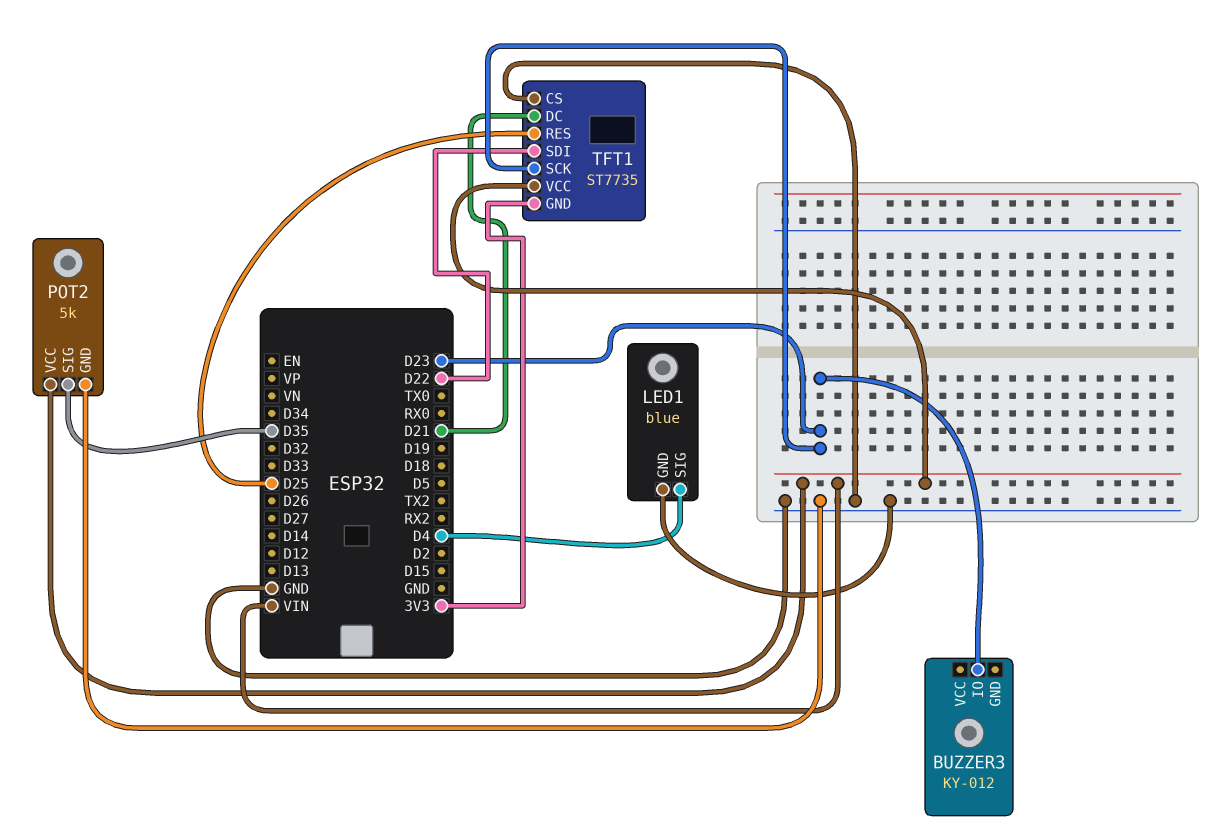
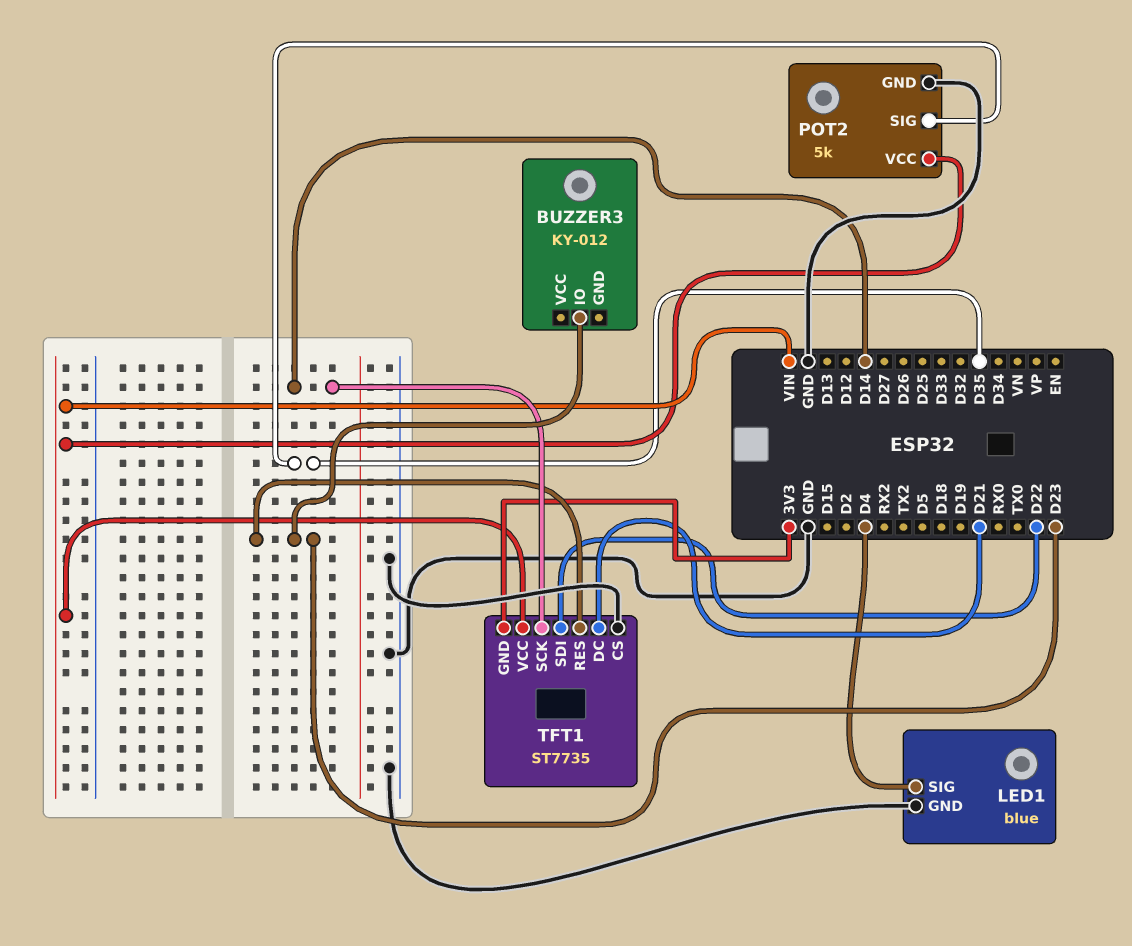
TFT1 pin RES: D25 -> D23
TFT1 pin SCK: D23 -> D14

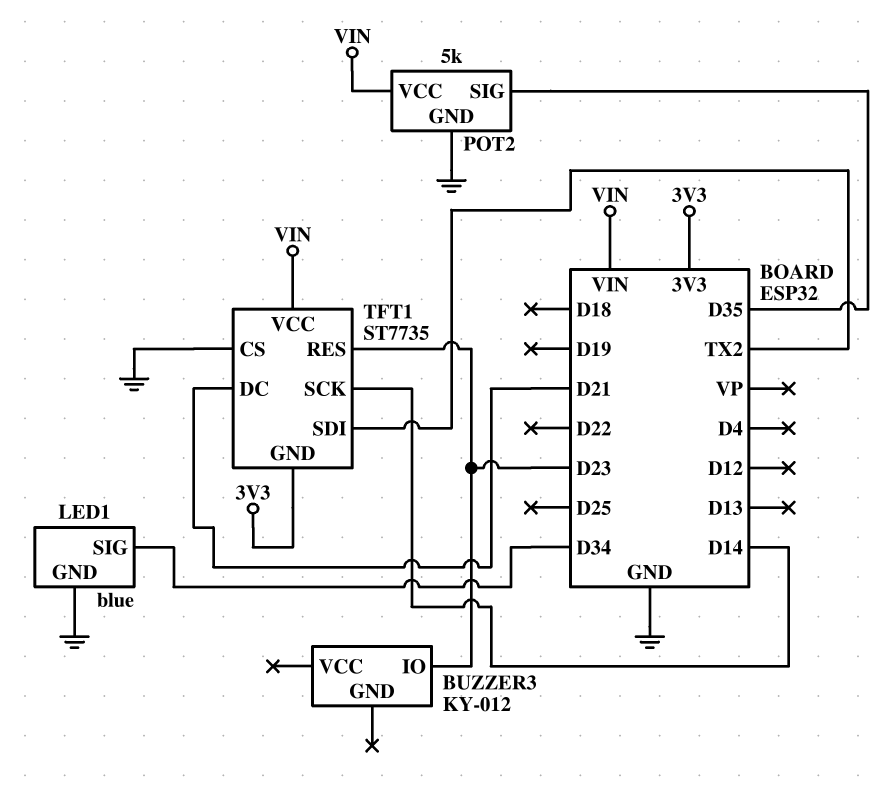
LED1 pin SIG: D4 -> D34
TFT1 pin SDI: D22 -> TX2

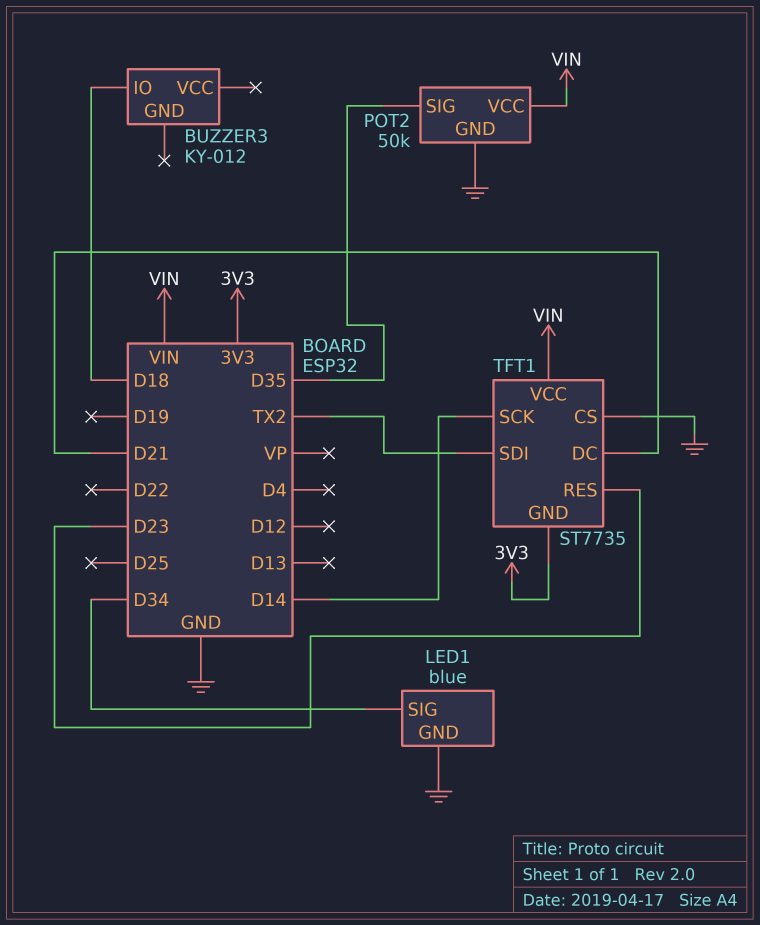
BUZZER3 pin IO: D23 -> D18
POT2: 5k -> 50k

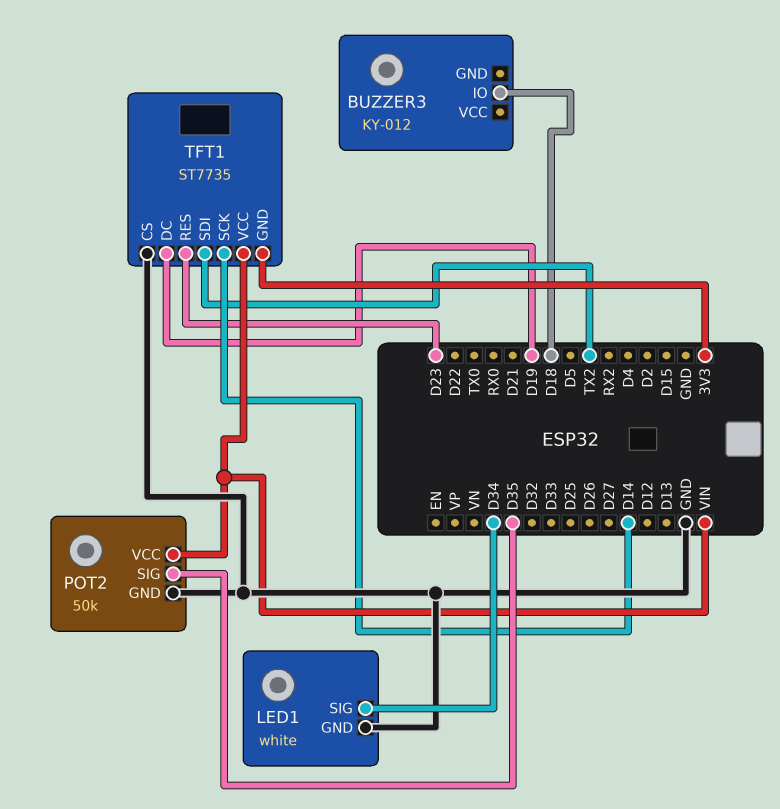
LED1: blue -> white
TFT1 pin DC: D21 -> D19

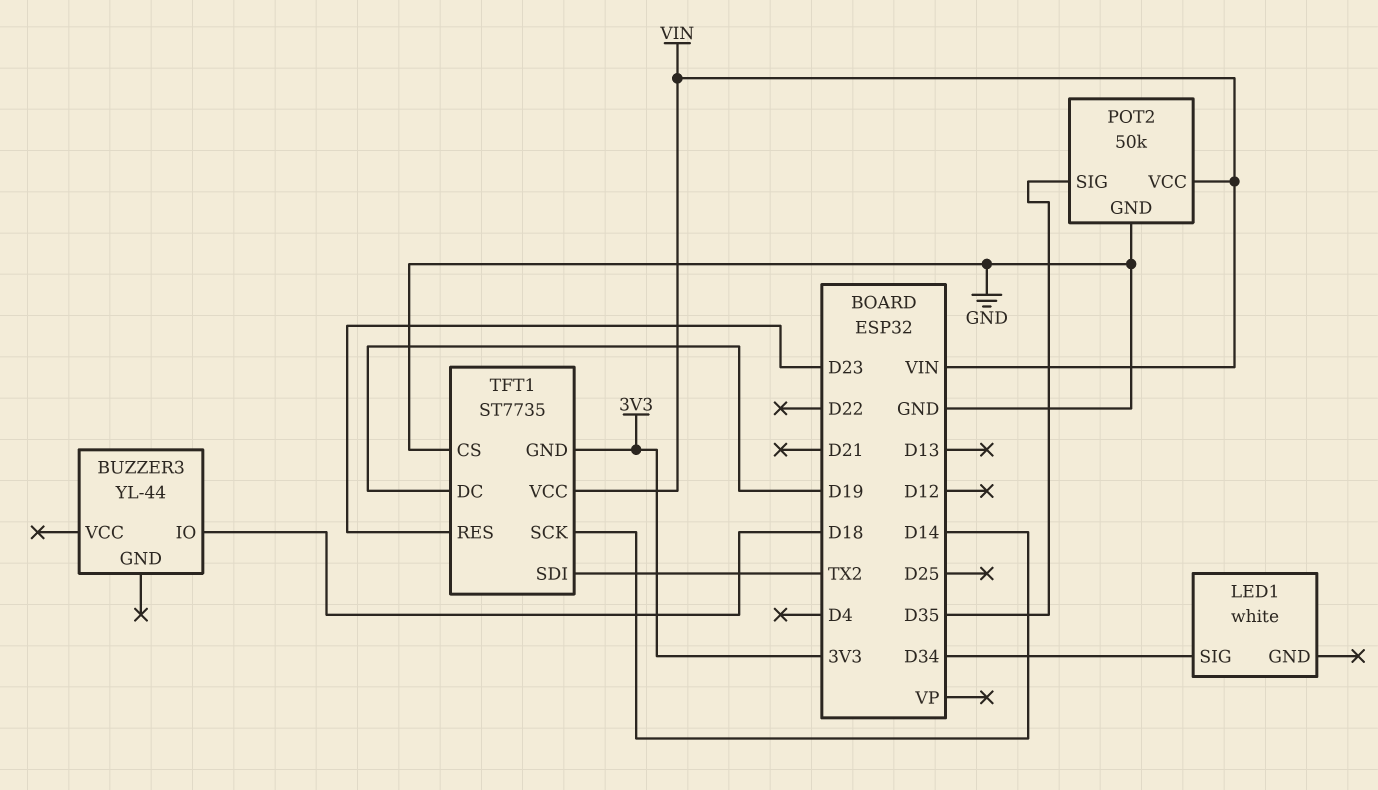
BUZZER3: KY-012 -> YL-44
LED1 pin GND: GND -> none

